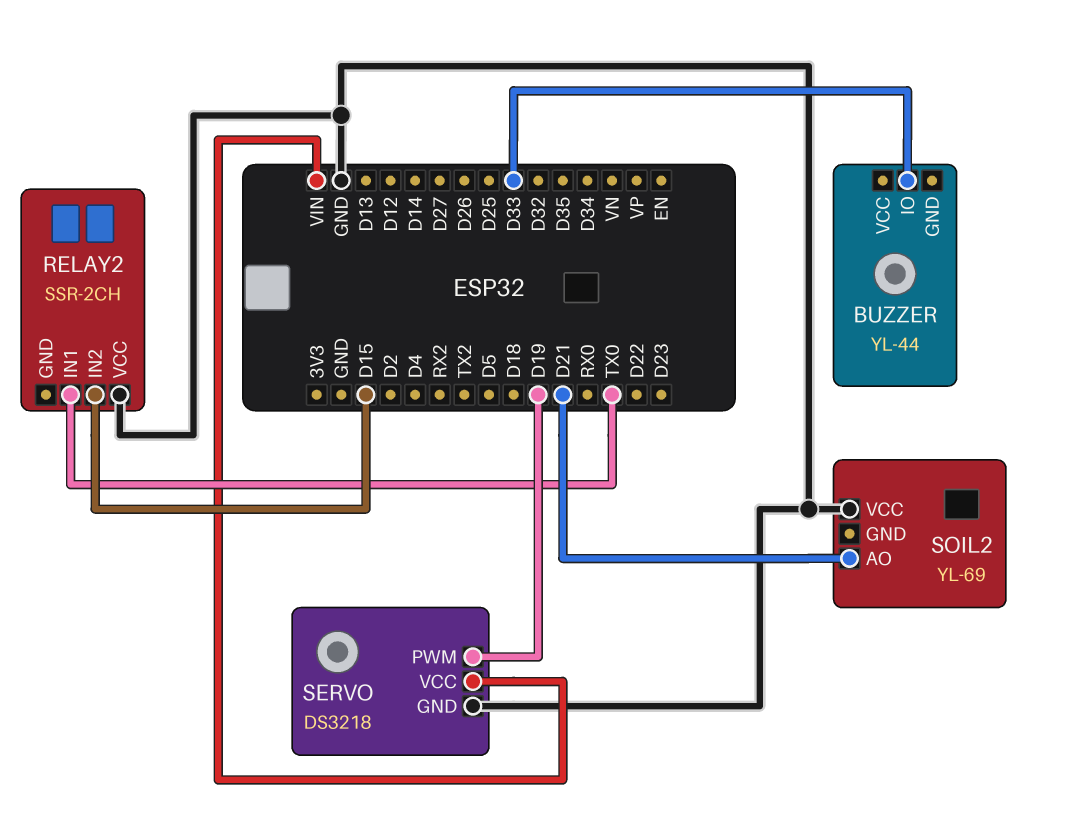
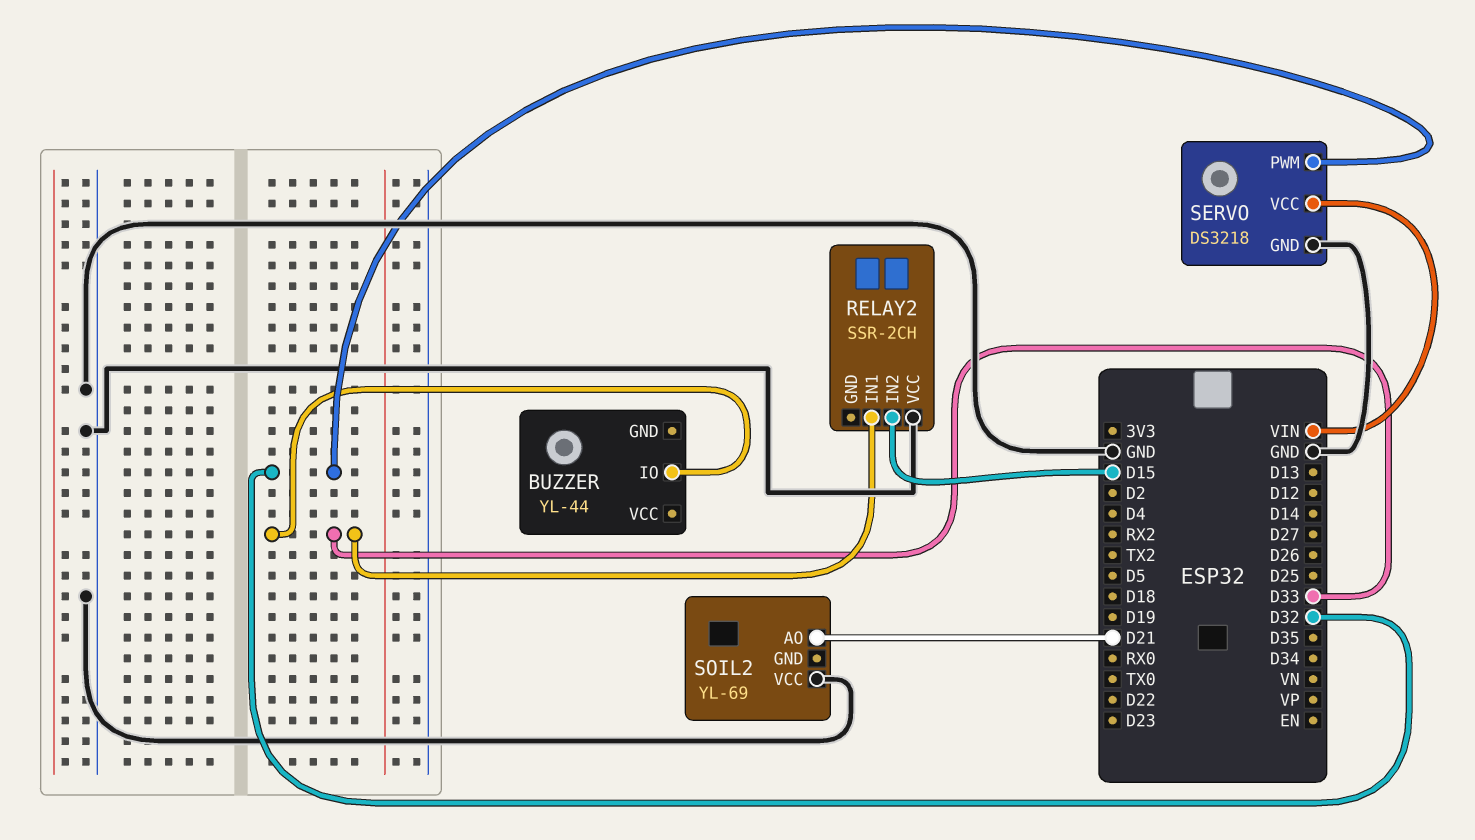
RELAY2 pin IN1: TX0 -> D33
SERVO pin PWM: D19 -> D32

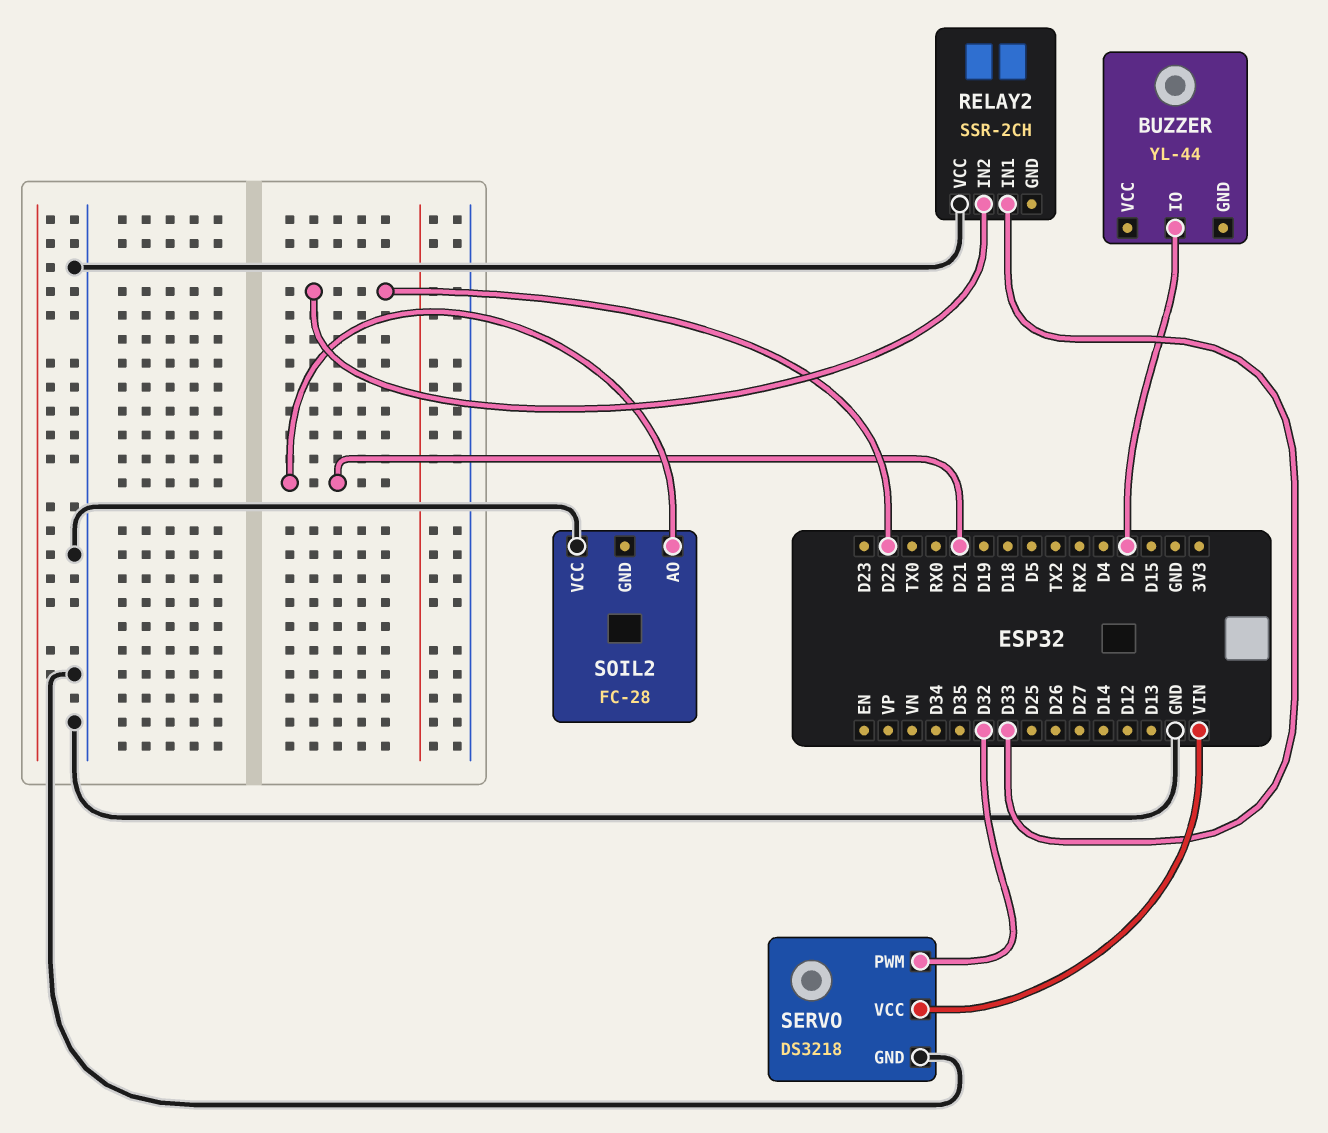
BUZZER pin IO: D33 -> D2
RELAY2 pin IN2: D15 -> D22
SOIL2: YL-69 -> FC-28

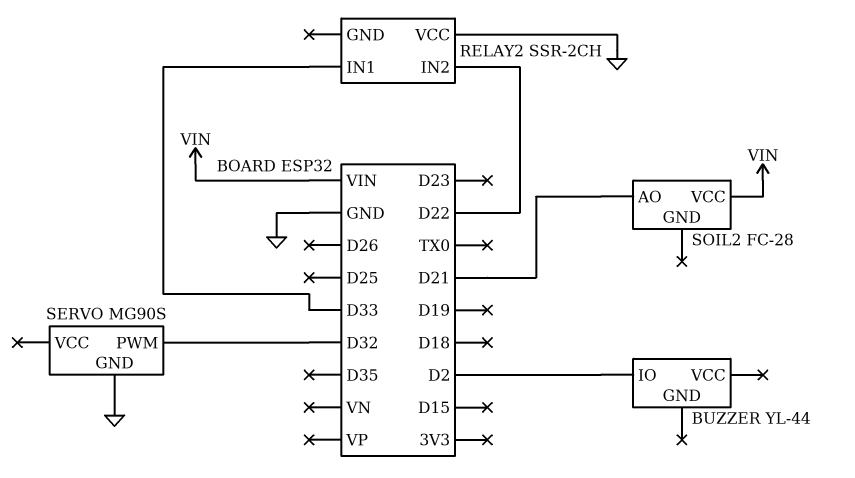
SERVO: DS3218 -> MG90S
SERVO pin VCC: VIN -> none
SOIL2 pin VCC: GND -> VIN

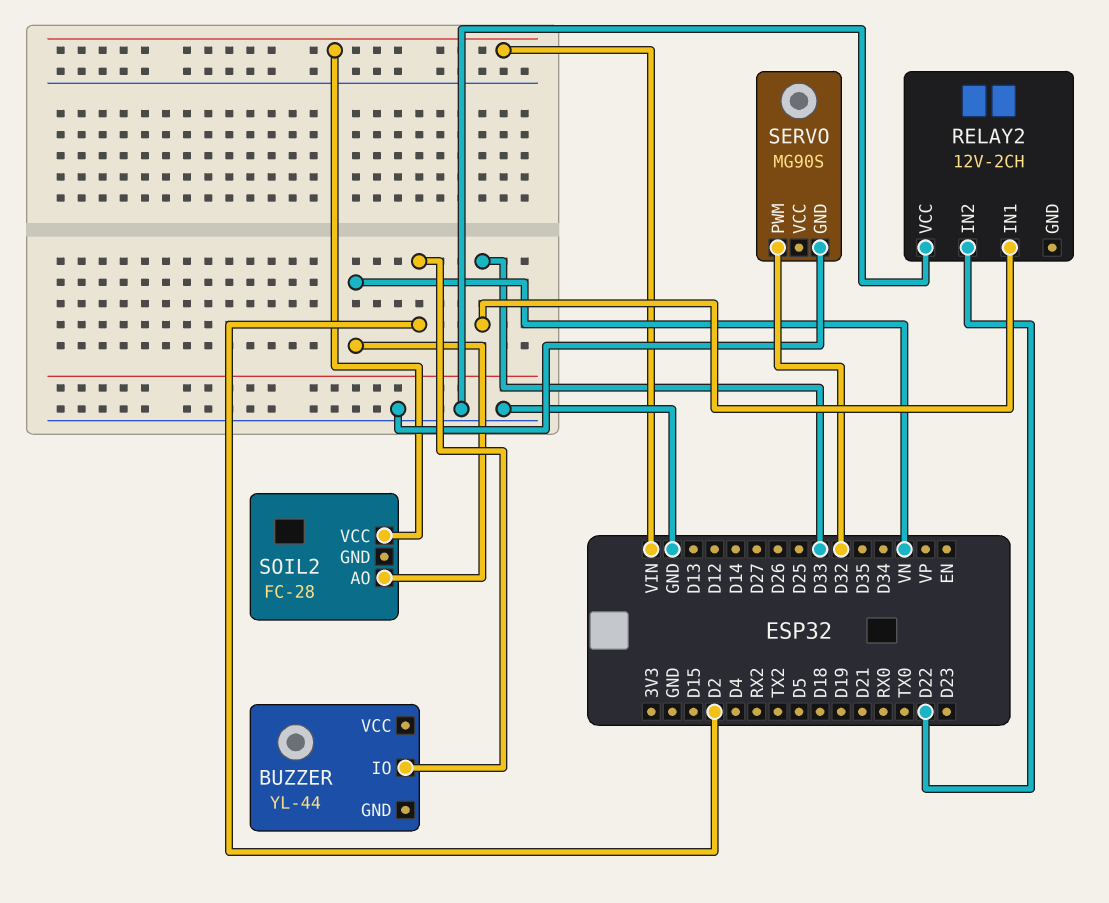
RELAY2: SSR-2CH -> 12V-2CH
SOIL2 pin AO: D21 -> VN

